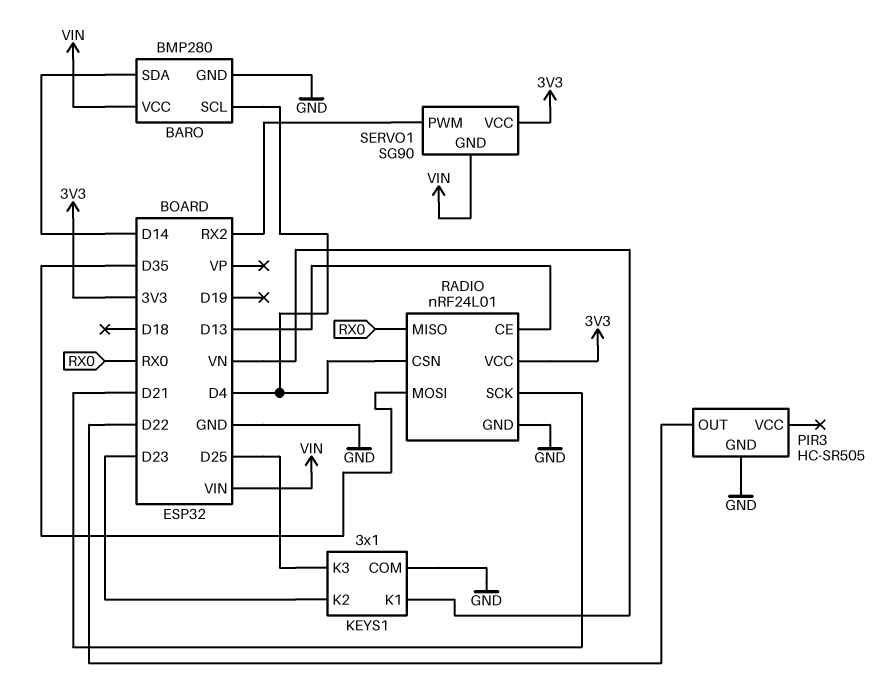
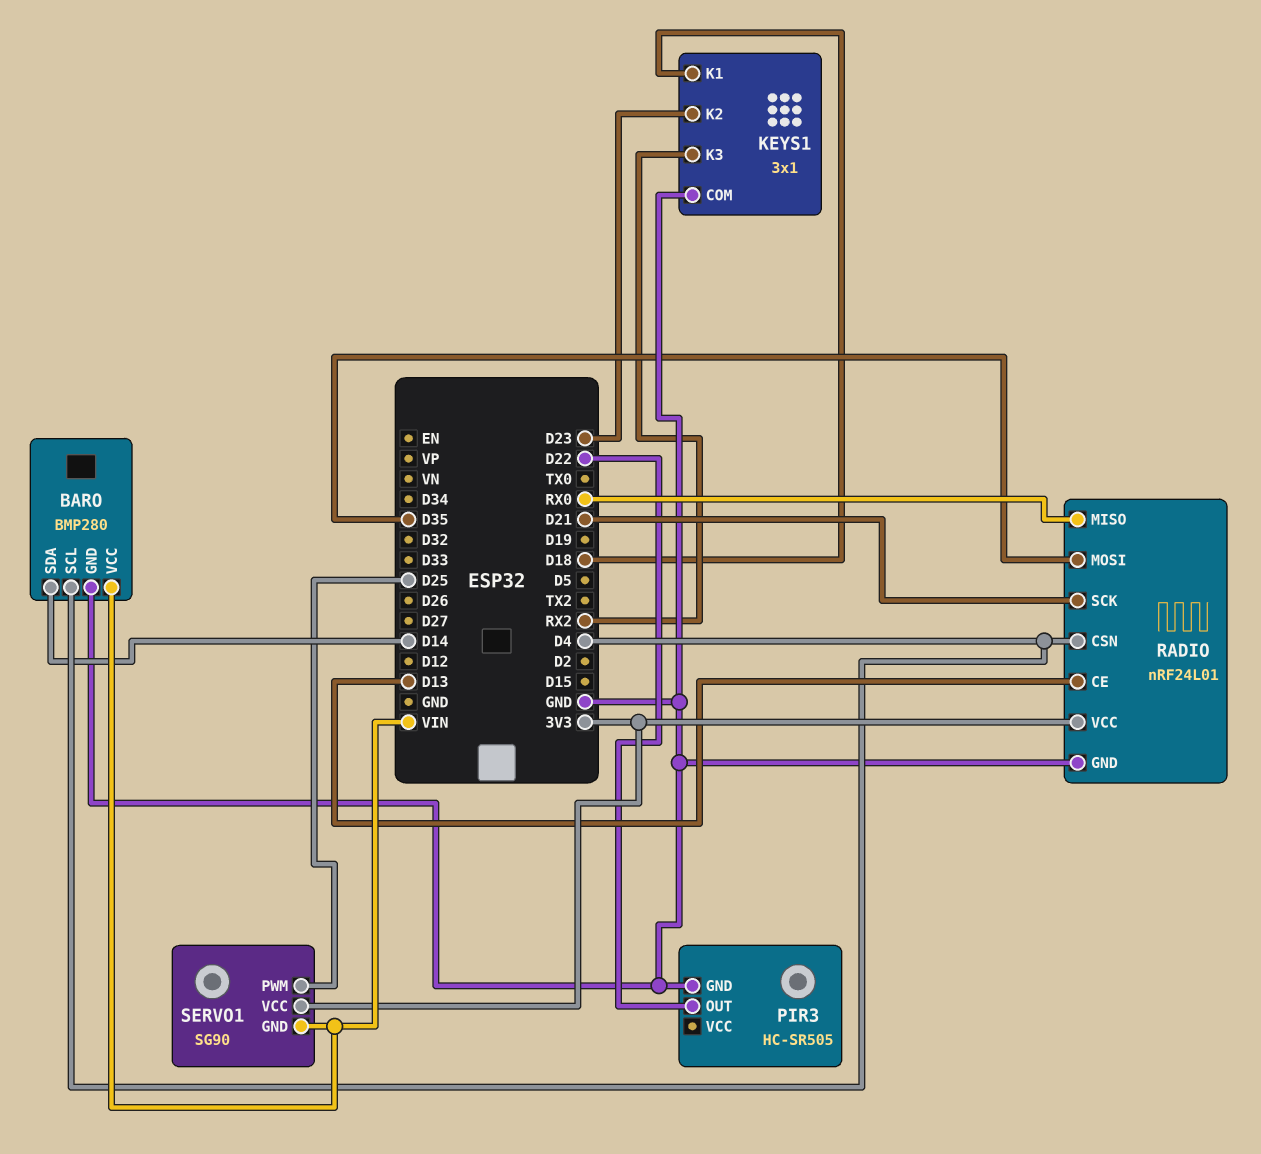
KEYS1 pin K1: VN -> D18
KEYS1 pin K3: D25 -> RX2
SERVO1 pin PWM: RX2 -> D25

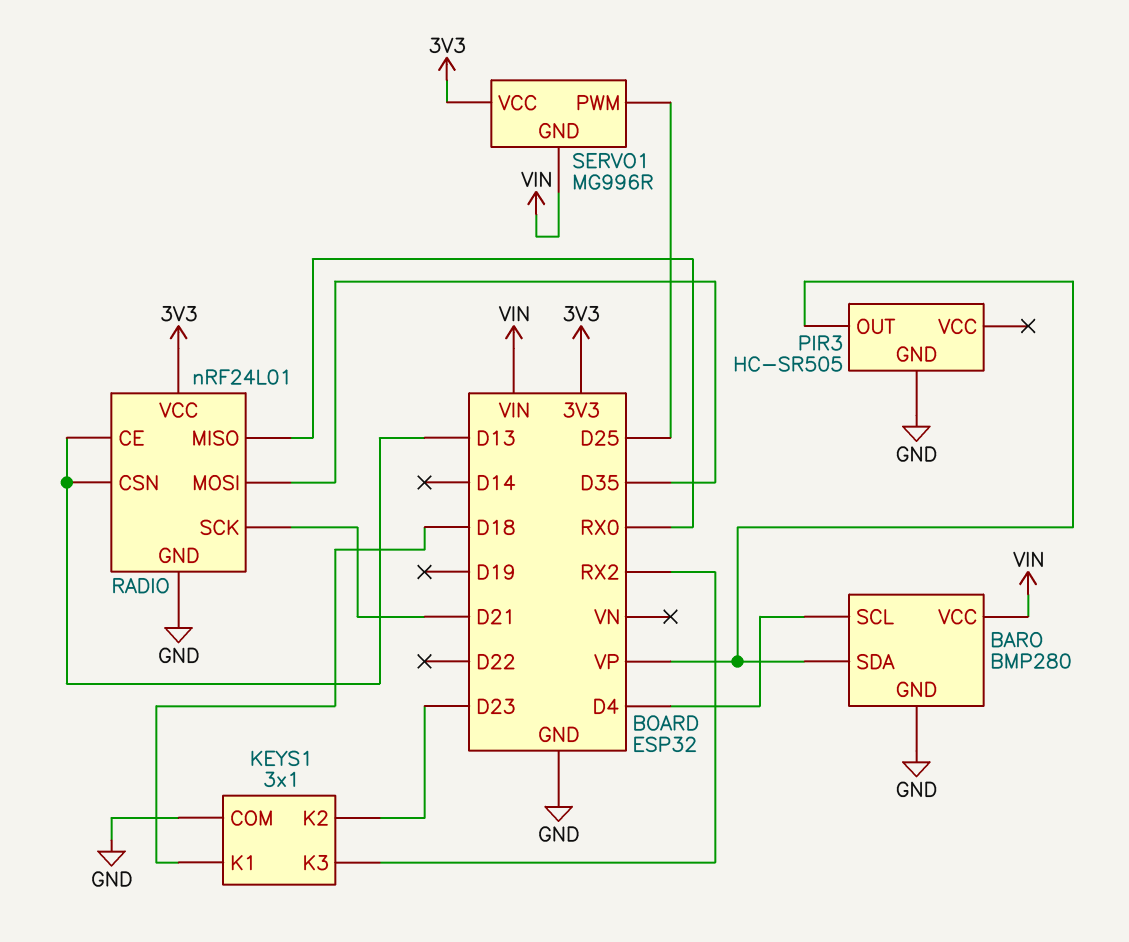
BARO pin SDA: D14 -> VP
PIR3 pin OUT: D22 -> VP
RADIO pin CSN: D4 -> D13
SERVO1: SG90 -> MG996R

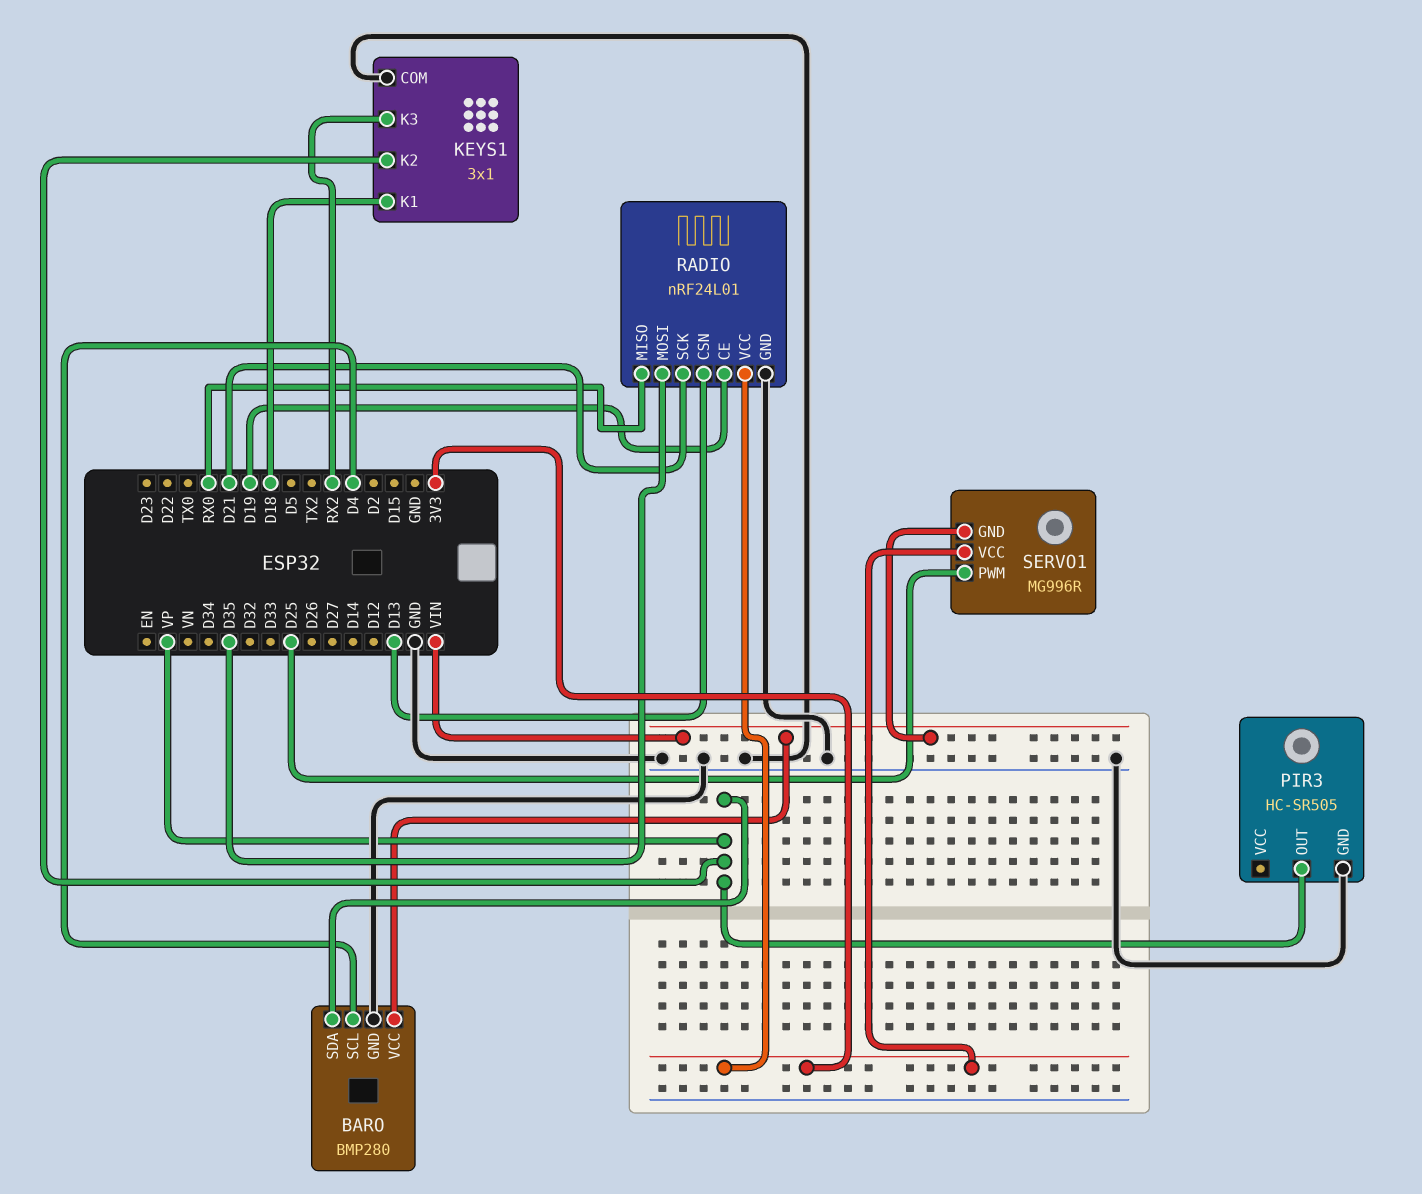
KEYS1 pin K2: D23 -> VP
RADIO pin CE: D13 -> D19

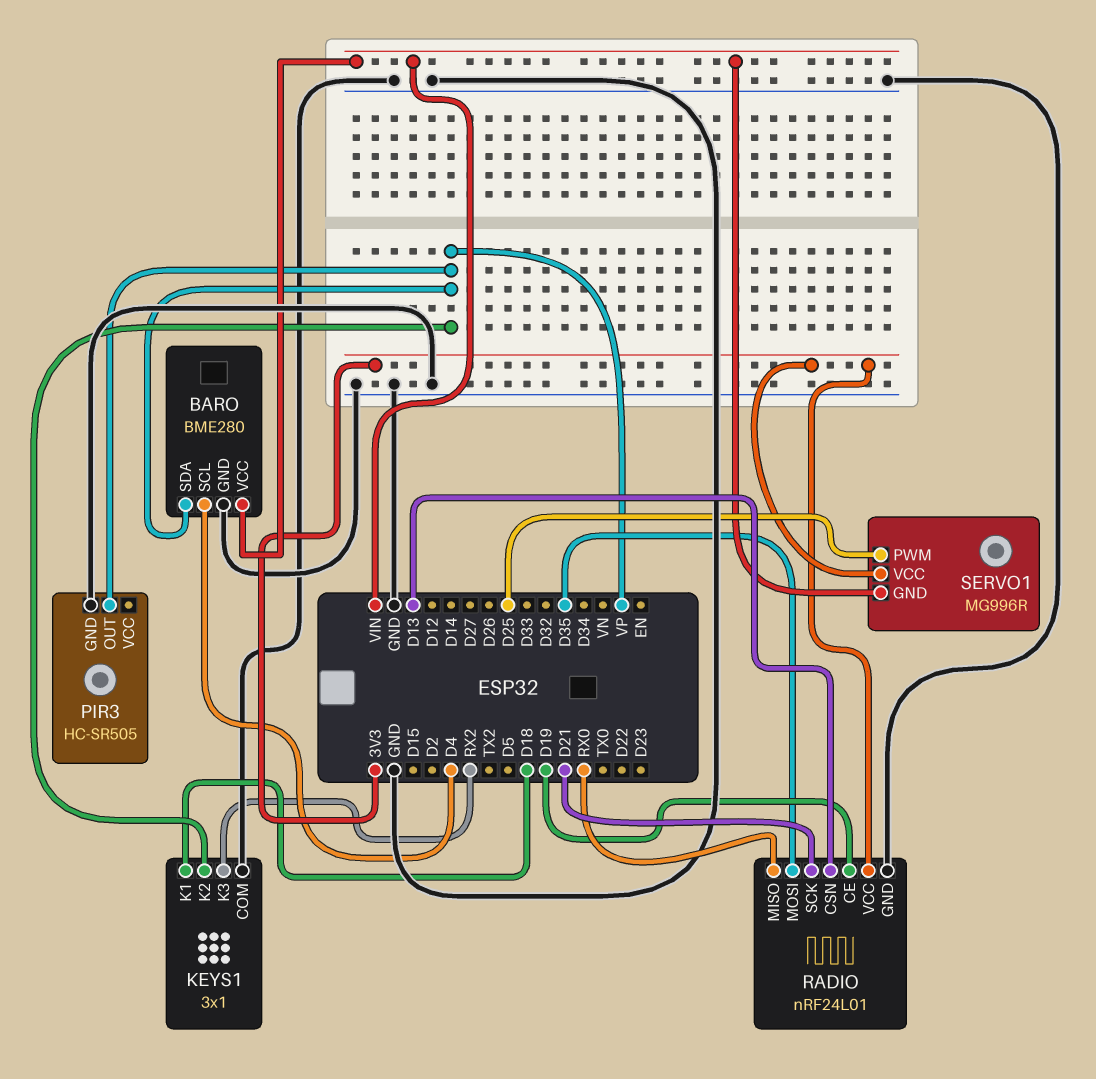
BARO: BMP280 -> BME280

